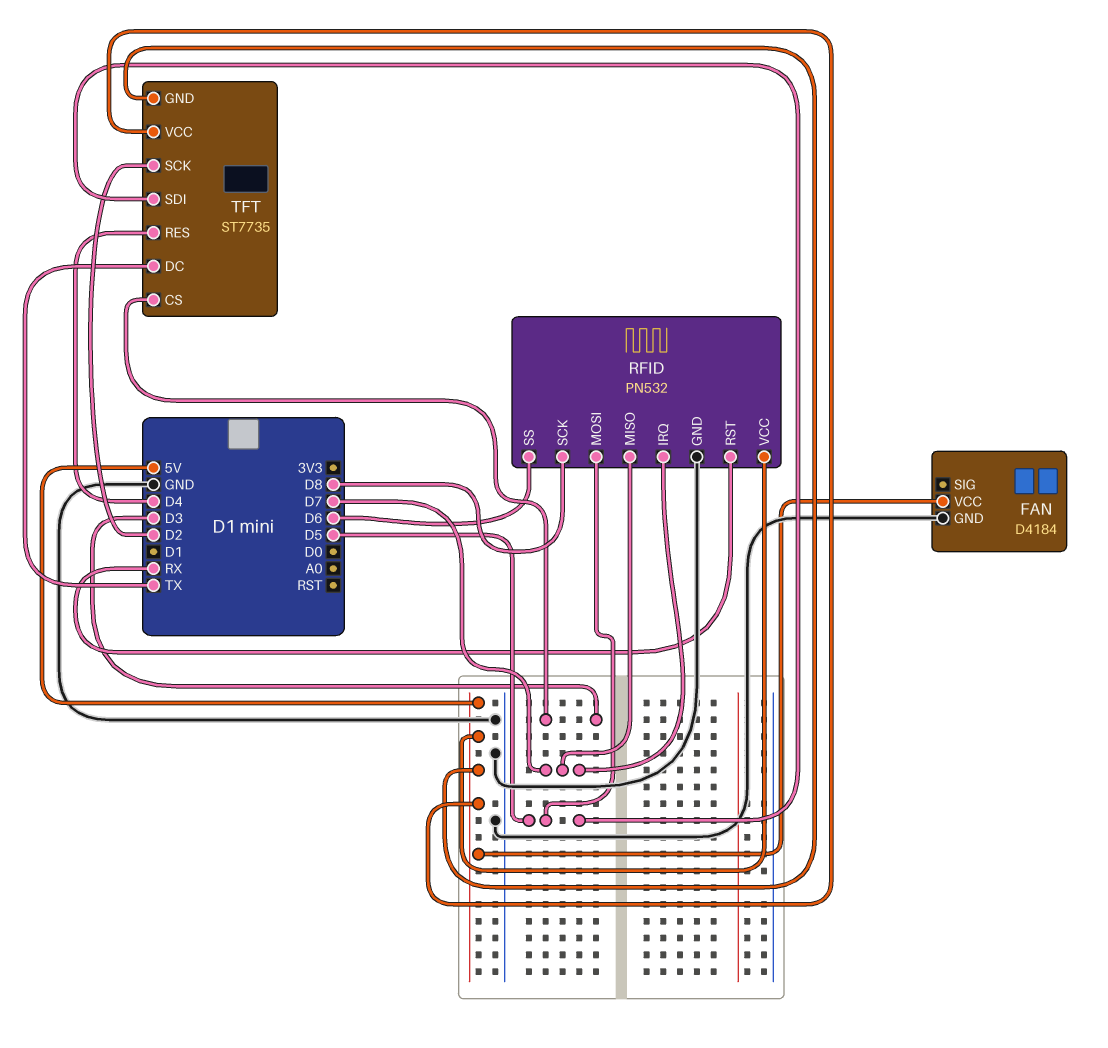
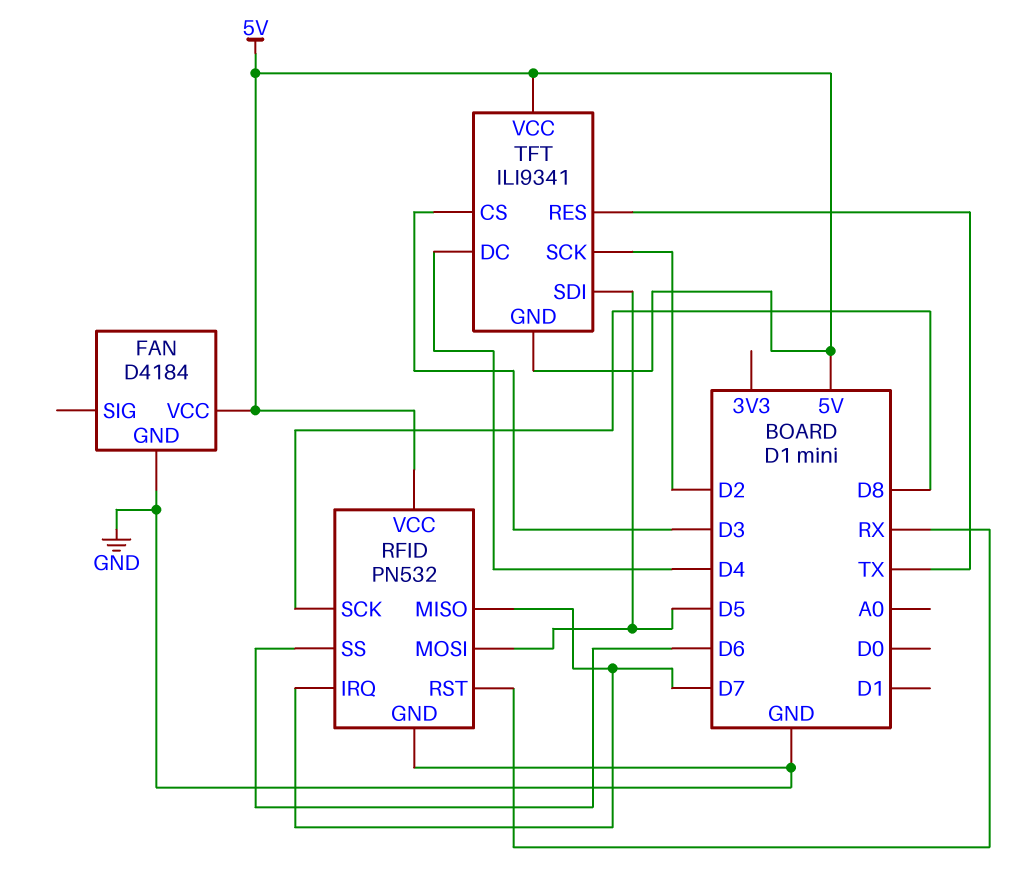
TFT: ST7735 -> ILI9341
TFT pin DC: TX -> D4
TFT pin RES: D4 -> TX

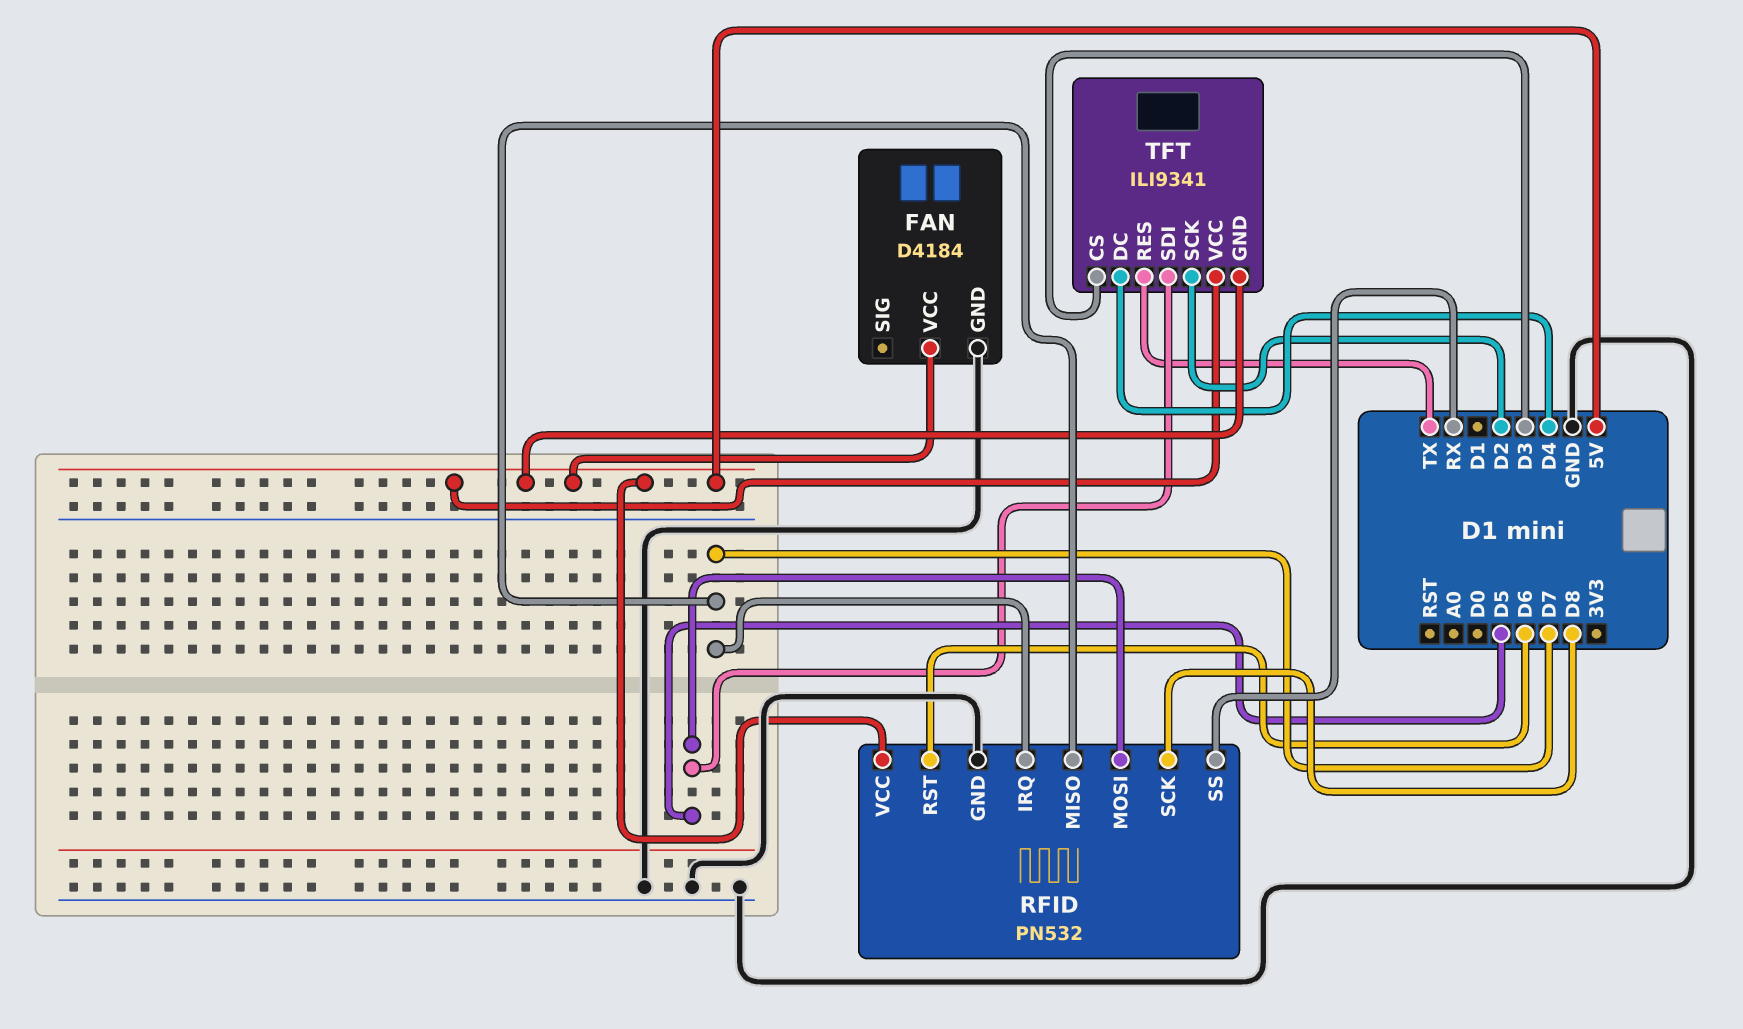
RFID pin RST: RX -> D6
RFID pin SS: D6 -> RX

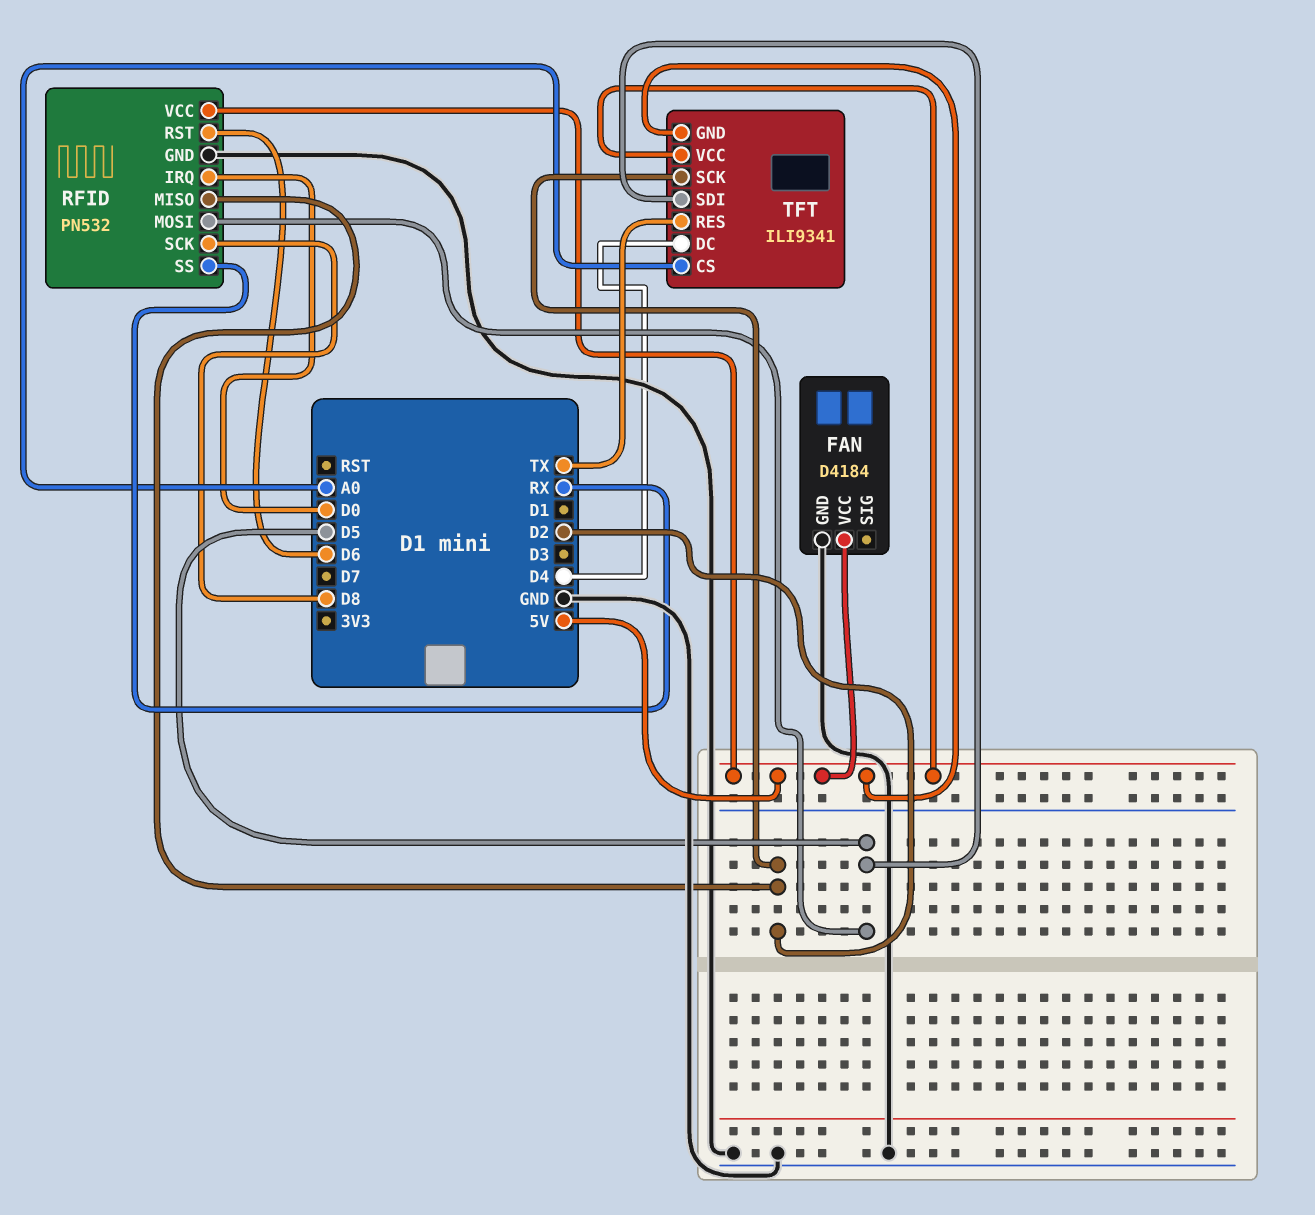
RFID pin IRQ: D7 -> D0
RFID pin MISO: D7 -> D2
TFT pin CS: D3 -> A0

